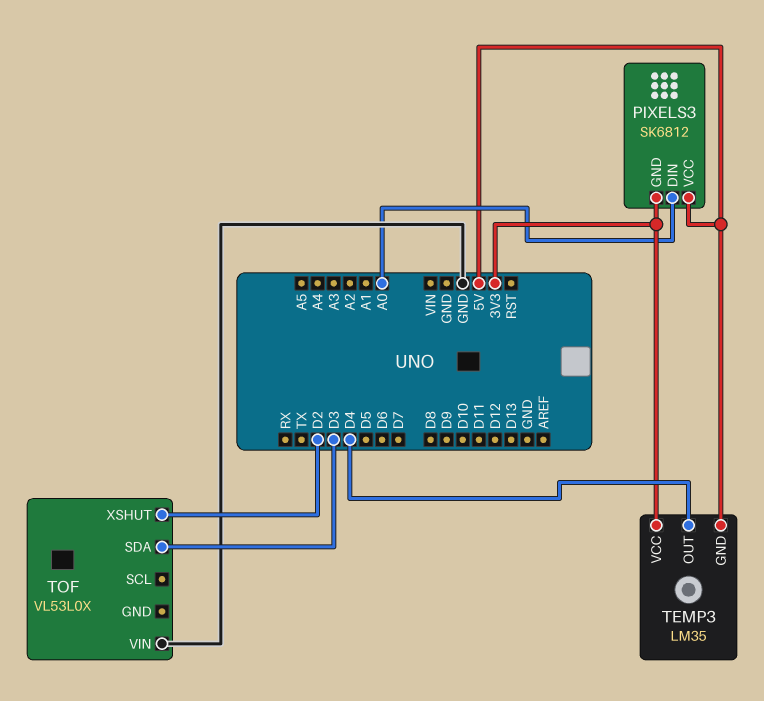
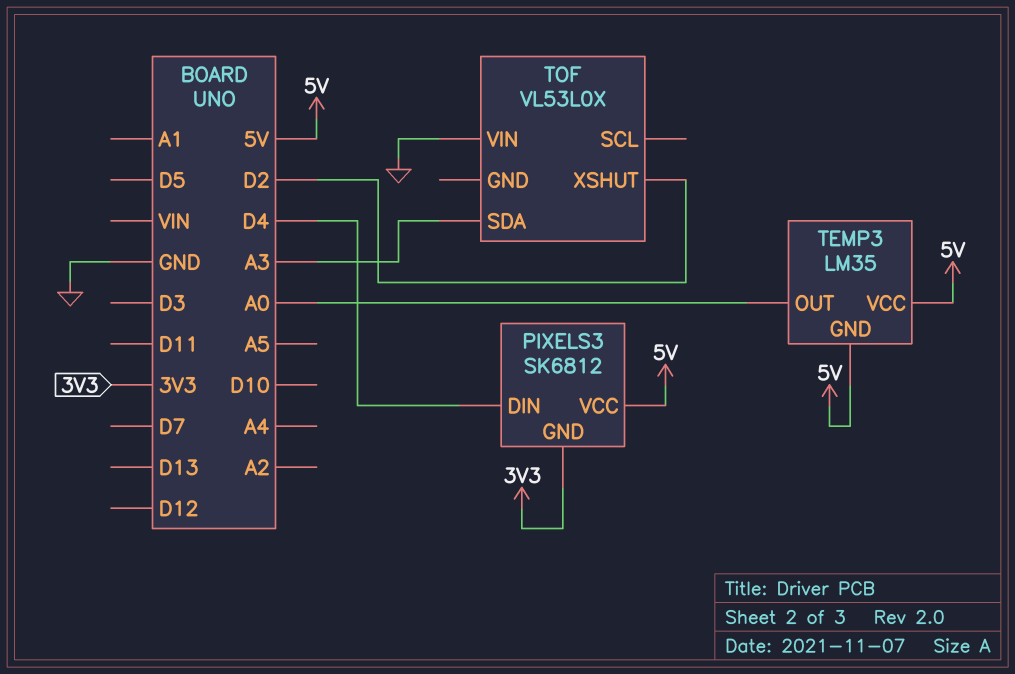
PIXELS3 pin DIN: A0 -> D4
TEMP3 pin OUT: D4 -> A0
TEMP3 pin VCC: 3V3 -> 5V
TOF pin SDA: D3 -> A3

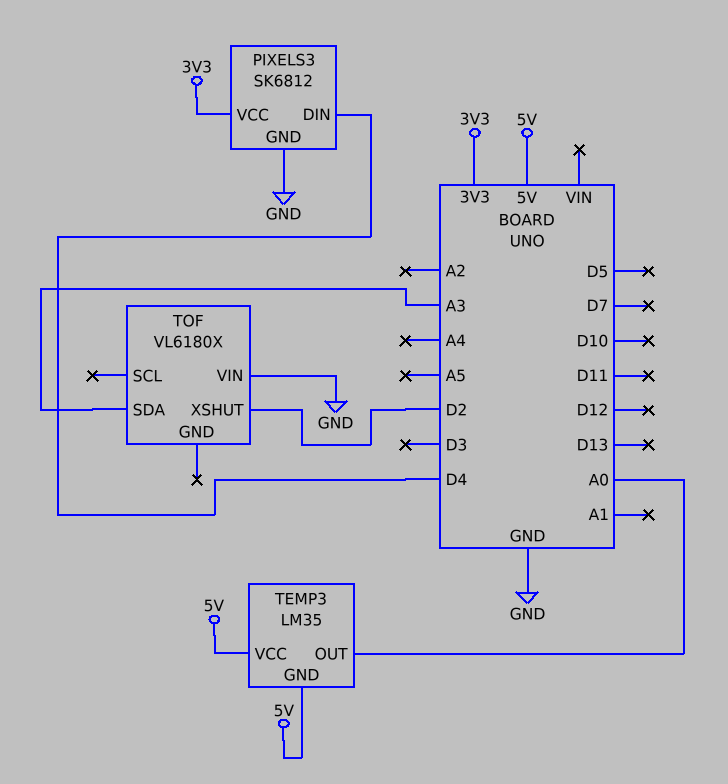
PIXELS3 pin GND: 3V3 -> GND
PIXELS3 pin VCC: 5V -> 3V3
TOF: VL53L0X -> VL6180X

